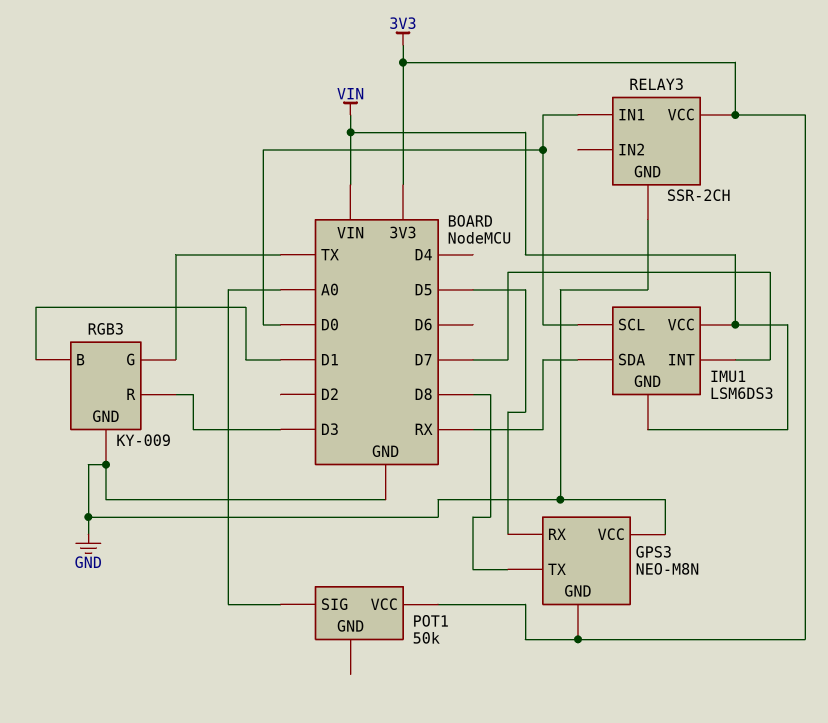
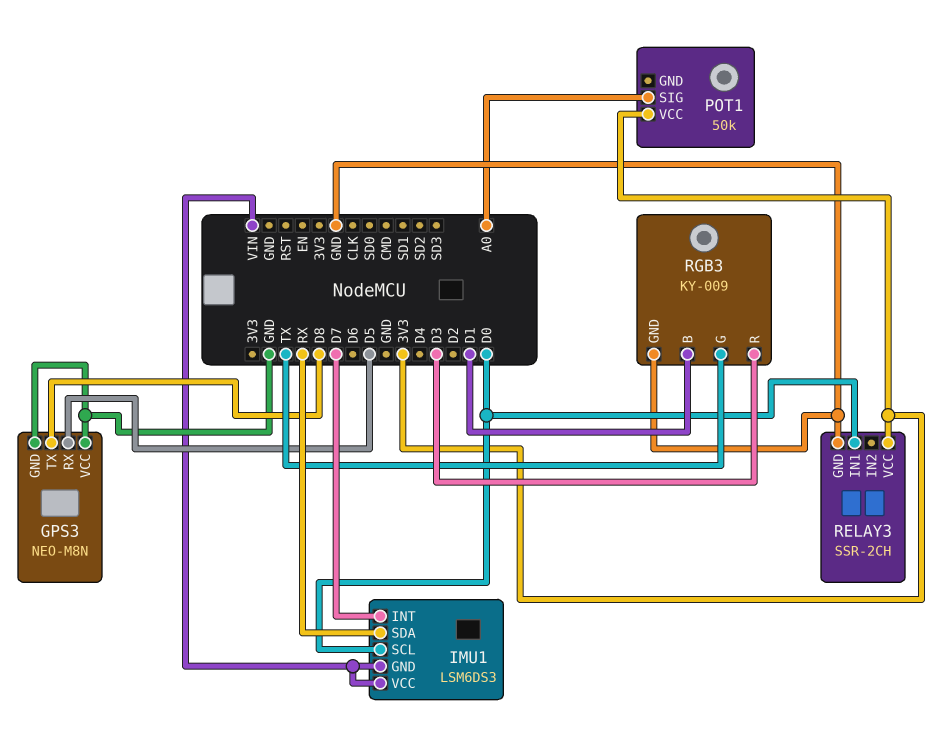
GPS3 pin GND: 3V3 -> GND

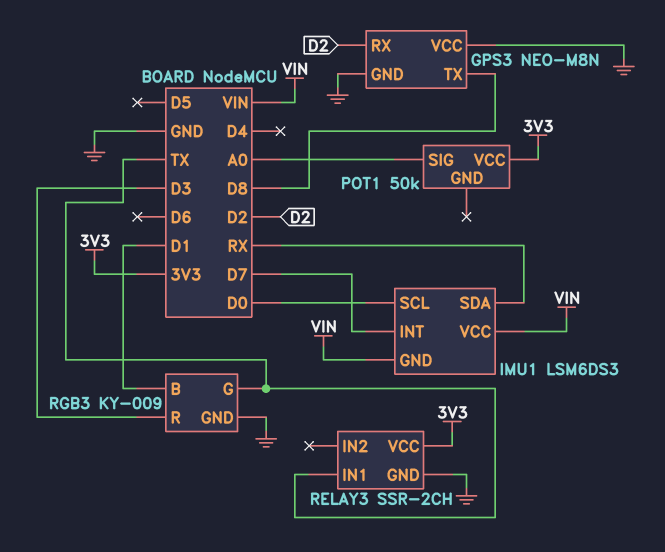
GPS3 pin RX: D5 -> D2
RELAY3 pin IN1: D0 -> TX

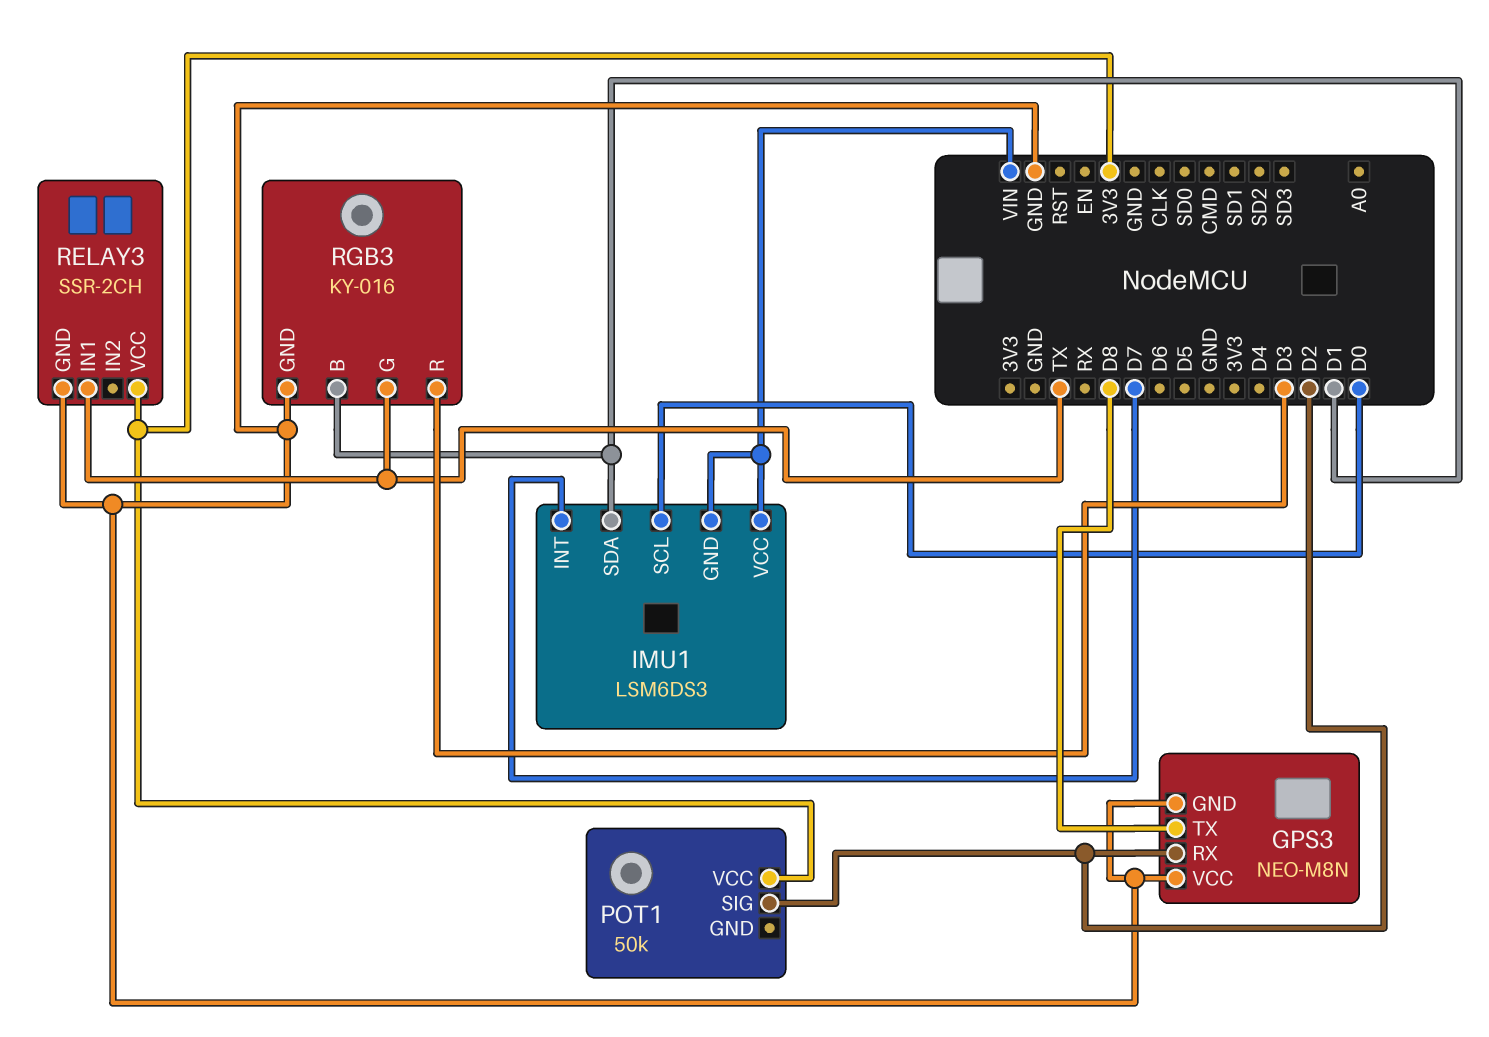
IMU1 pin SDA: RX -> D1
POT1 pin SIG: A0 -> D2
RGB3: KY-009 -> KY-016

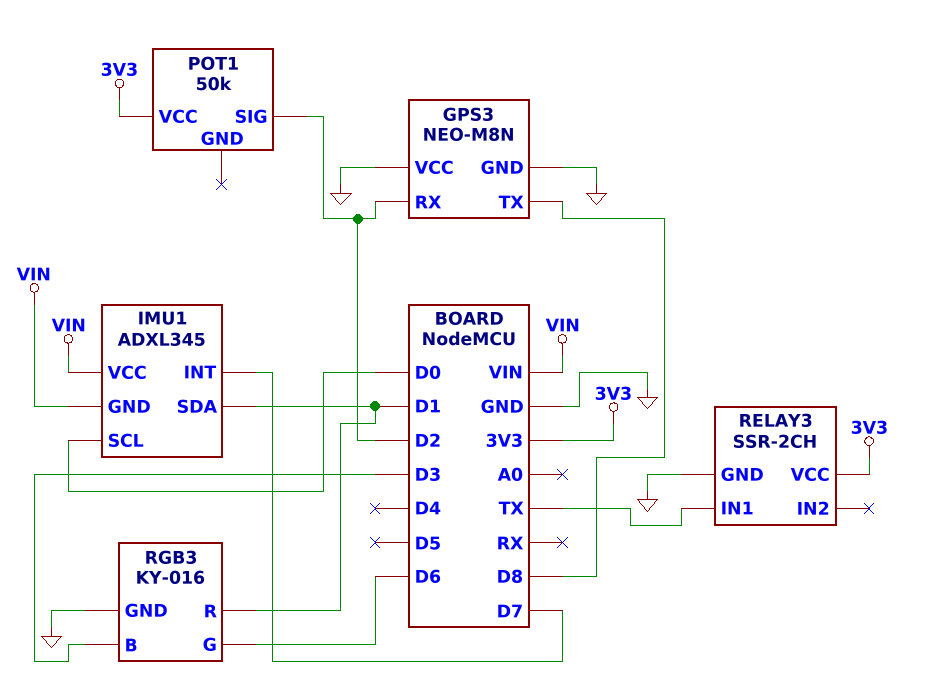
IMU1: LSM6DS3 -> ADXL345
RGB3 pin B: D1 -> D3
RGB3 pin G: TX -> D6
RGB3 pin R: D3 -> D1

